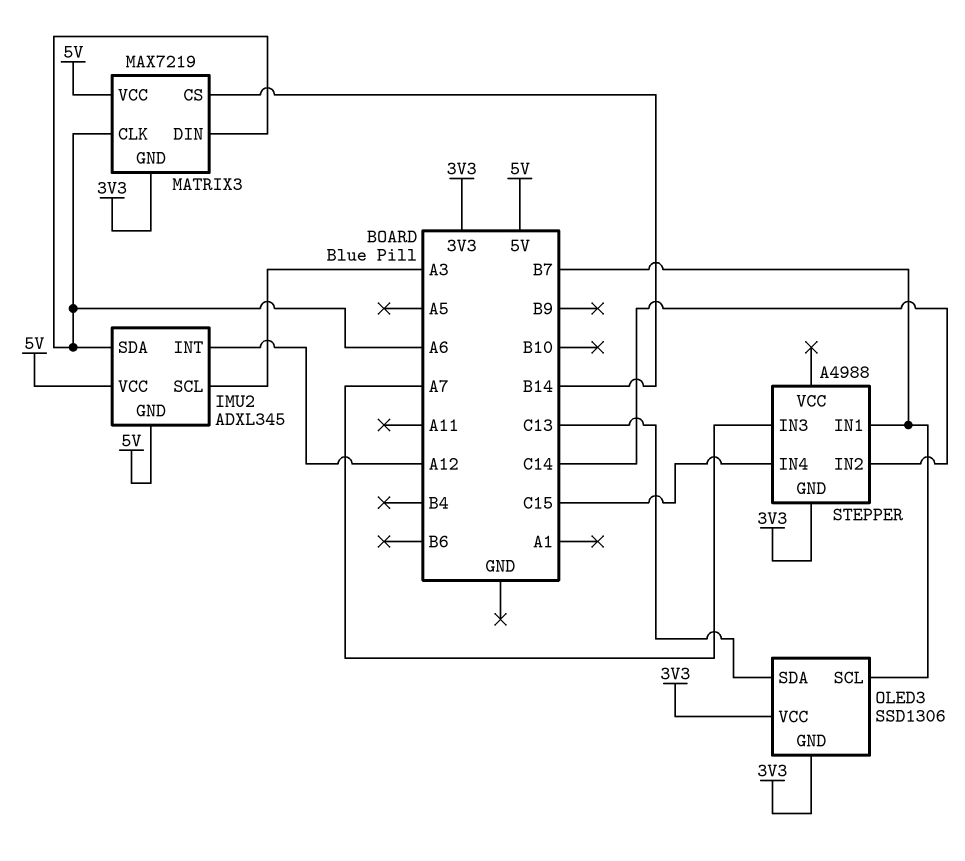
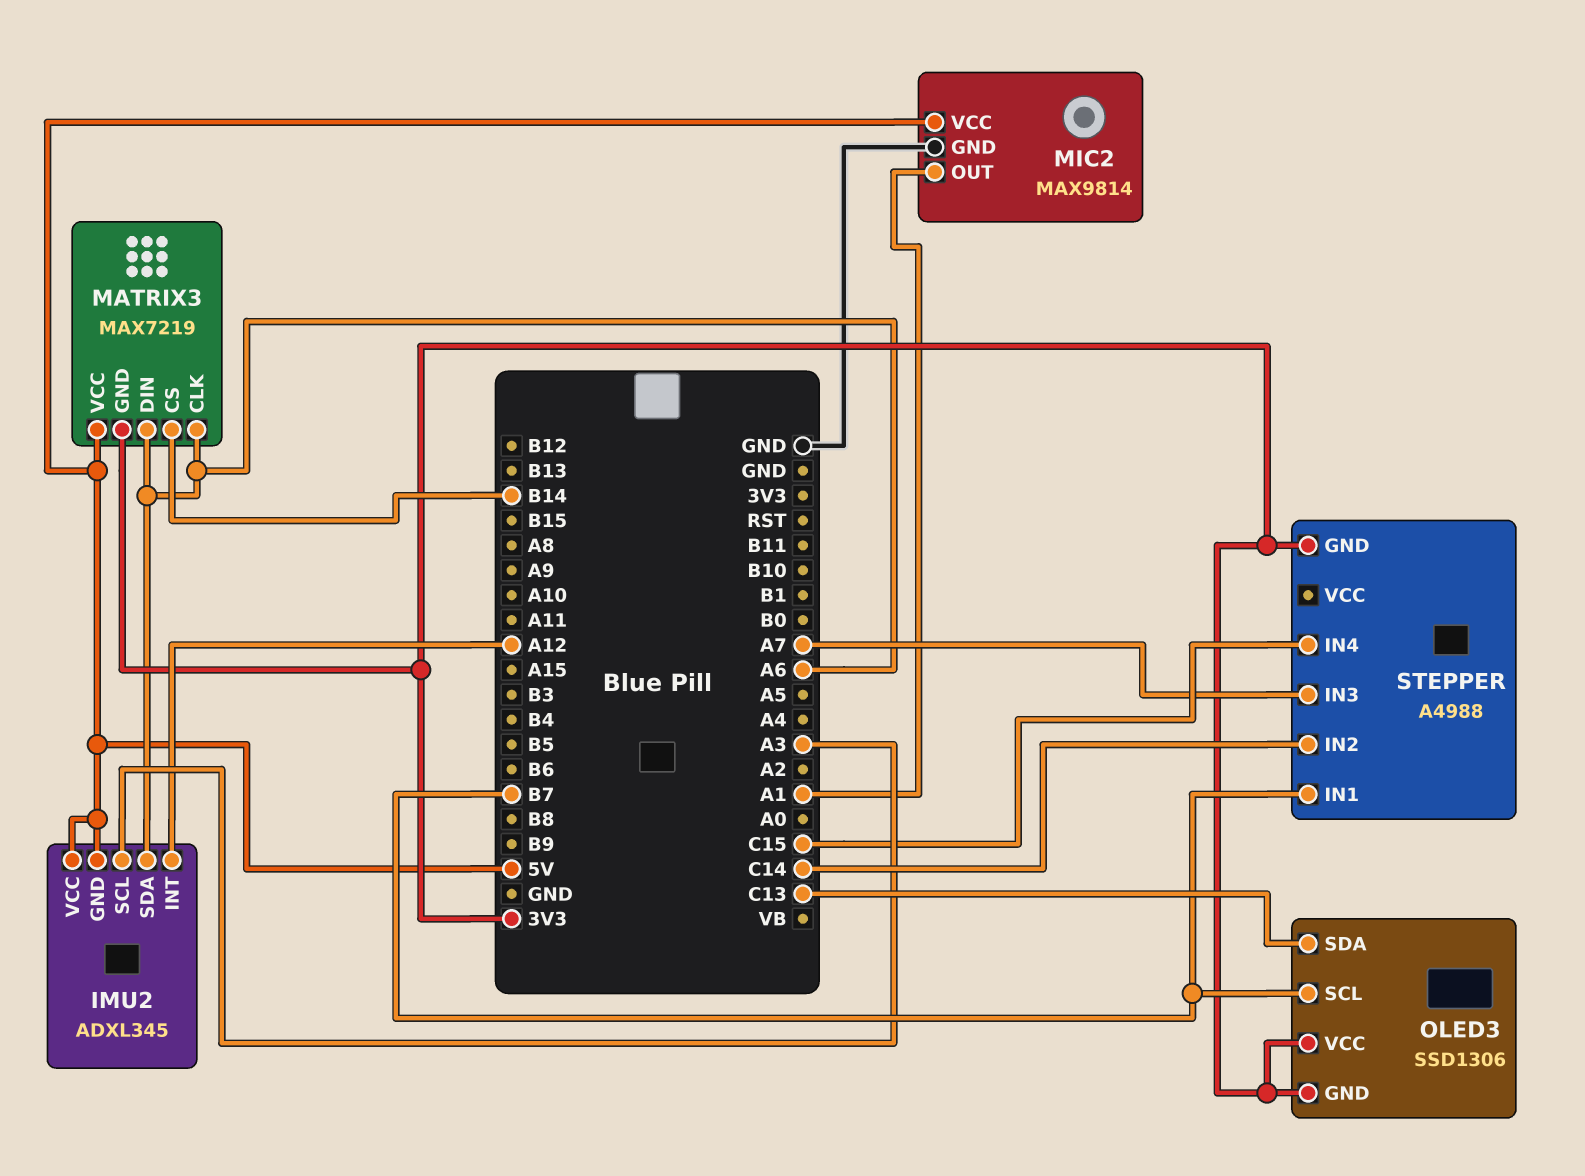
MIC2: none -> MAX9814
MIC2 pin GND: none -> GND
MIC2 pin OUT: none -> A1
MIC2 pin VCC: none -> 5V

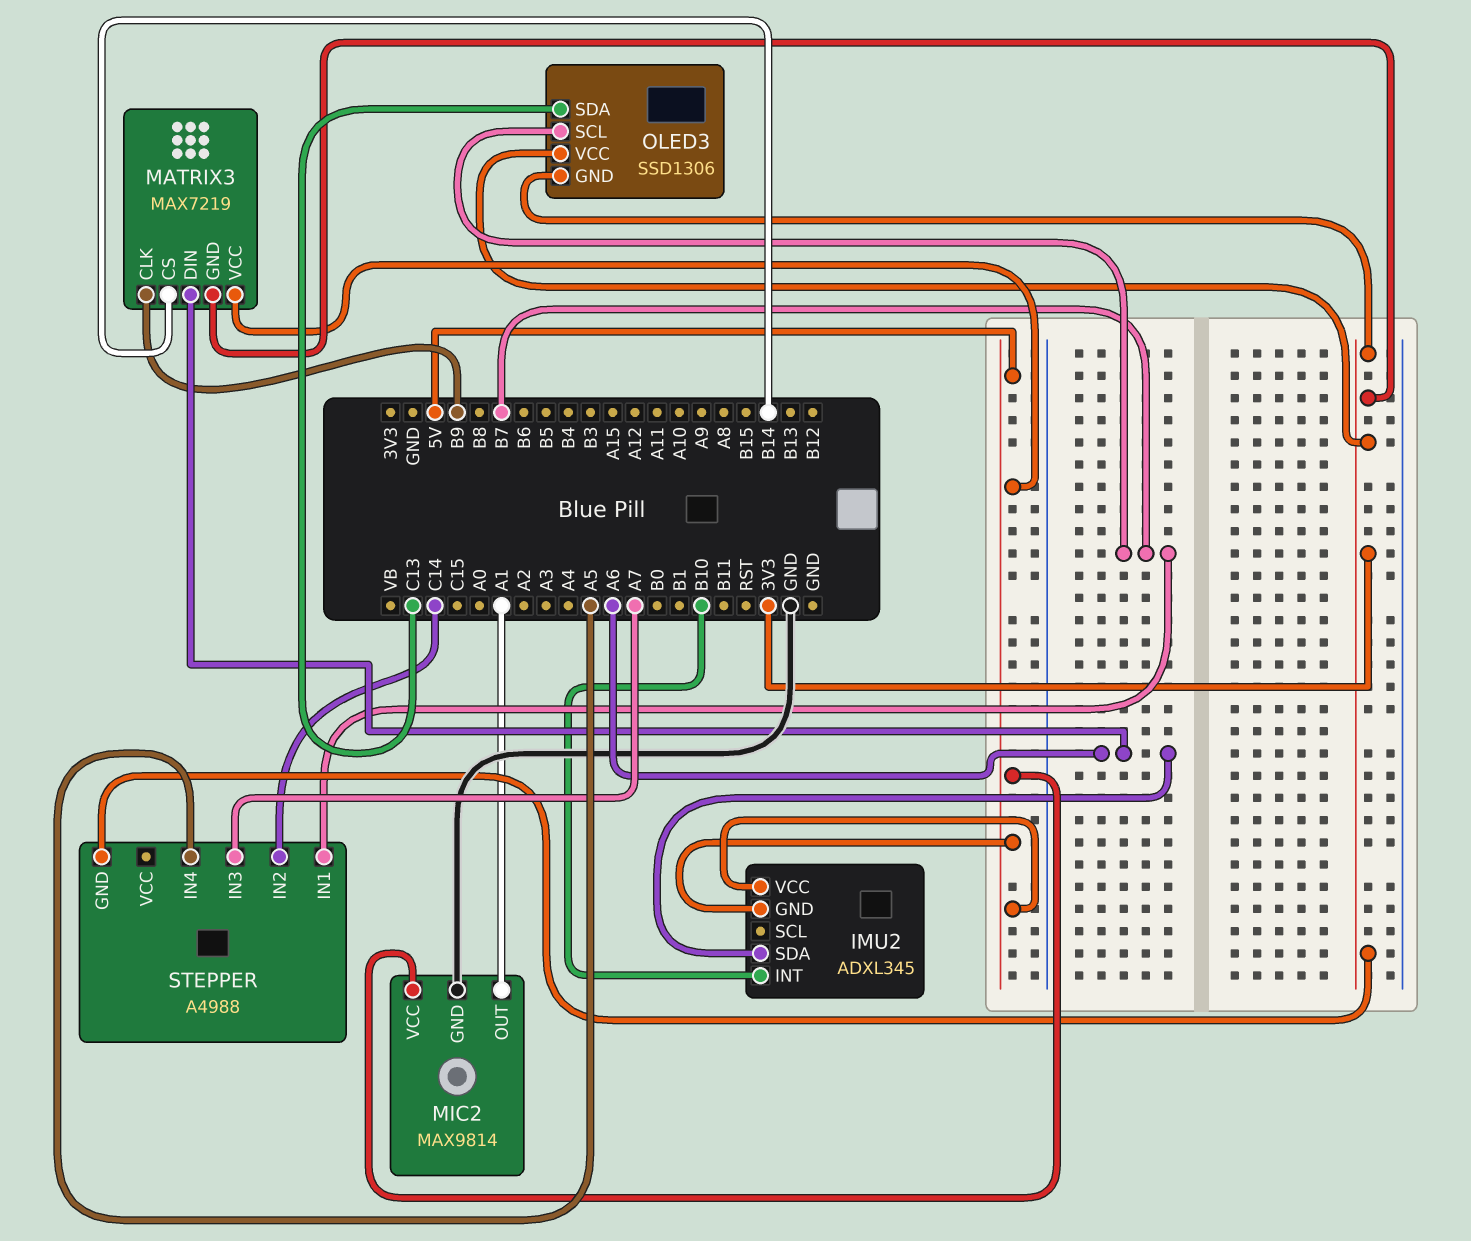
IMU2 pin INT: A12 -> B10
IMU2 pin SCL: A3 -> none
MATRIX3 pin CLK: A6 -> B9
STEPPER pin IN4: C15 -> A5

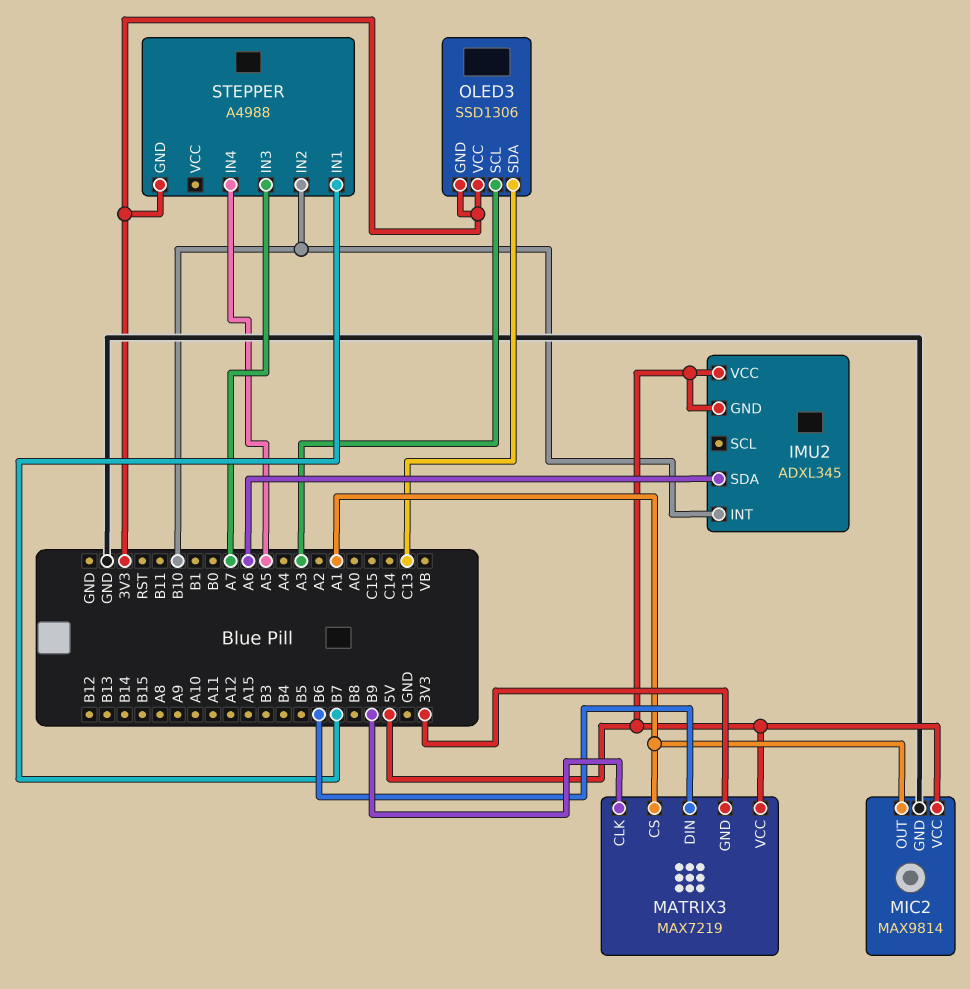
MATRIX3 pin CS: B14 -> A1
MATRIX3 pin DIN: A6 -> B6
OLED3 pin SCL: B7 -> A3
STEPPER pin IN2: C14 -> B10

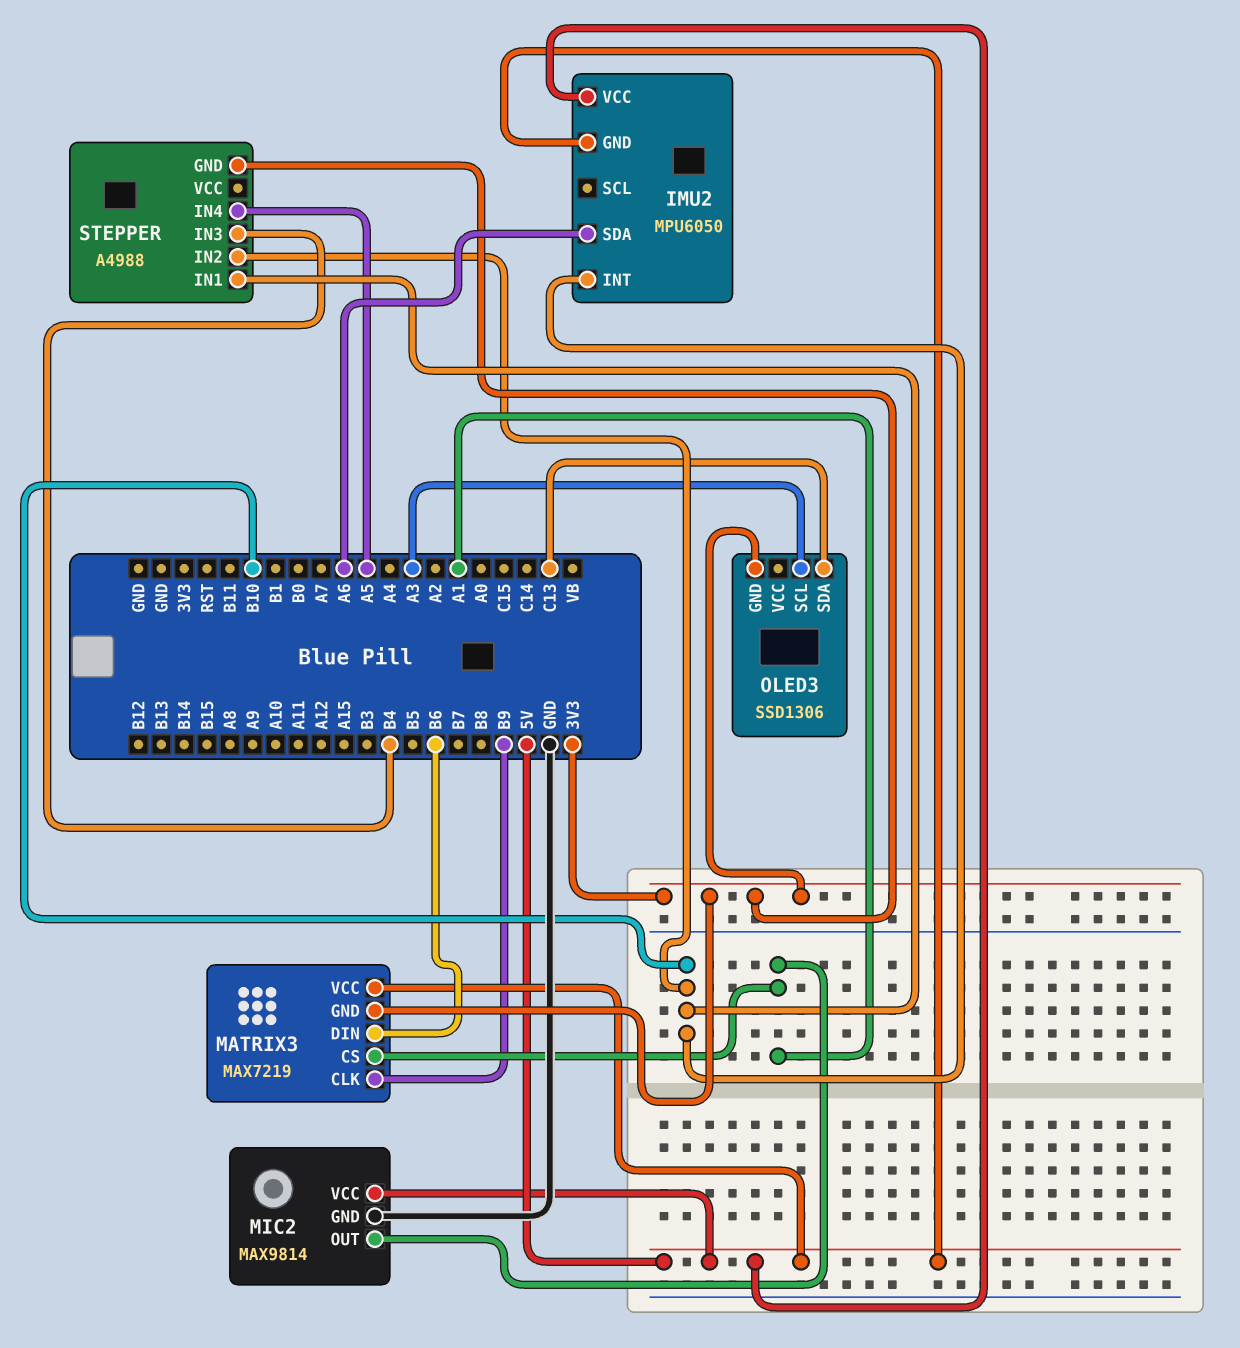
IMU2: ADXL345 -> MPU6050
OLED3 pin VCC: 3V3 -> none
STEPPER pin IN1: B7 -> B10
STEPPER pin IN3: A7 -> B4

